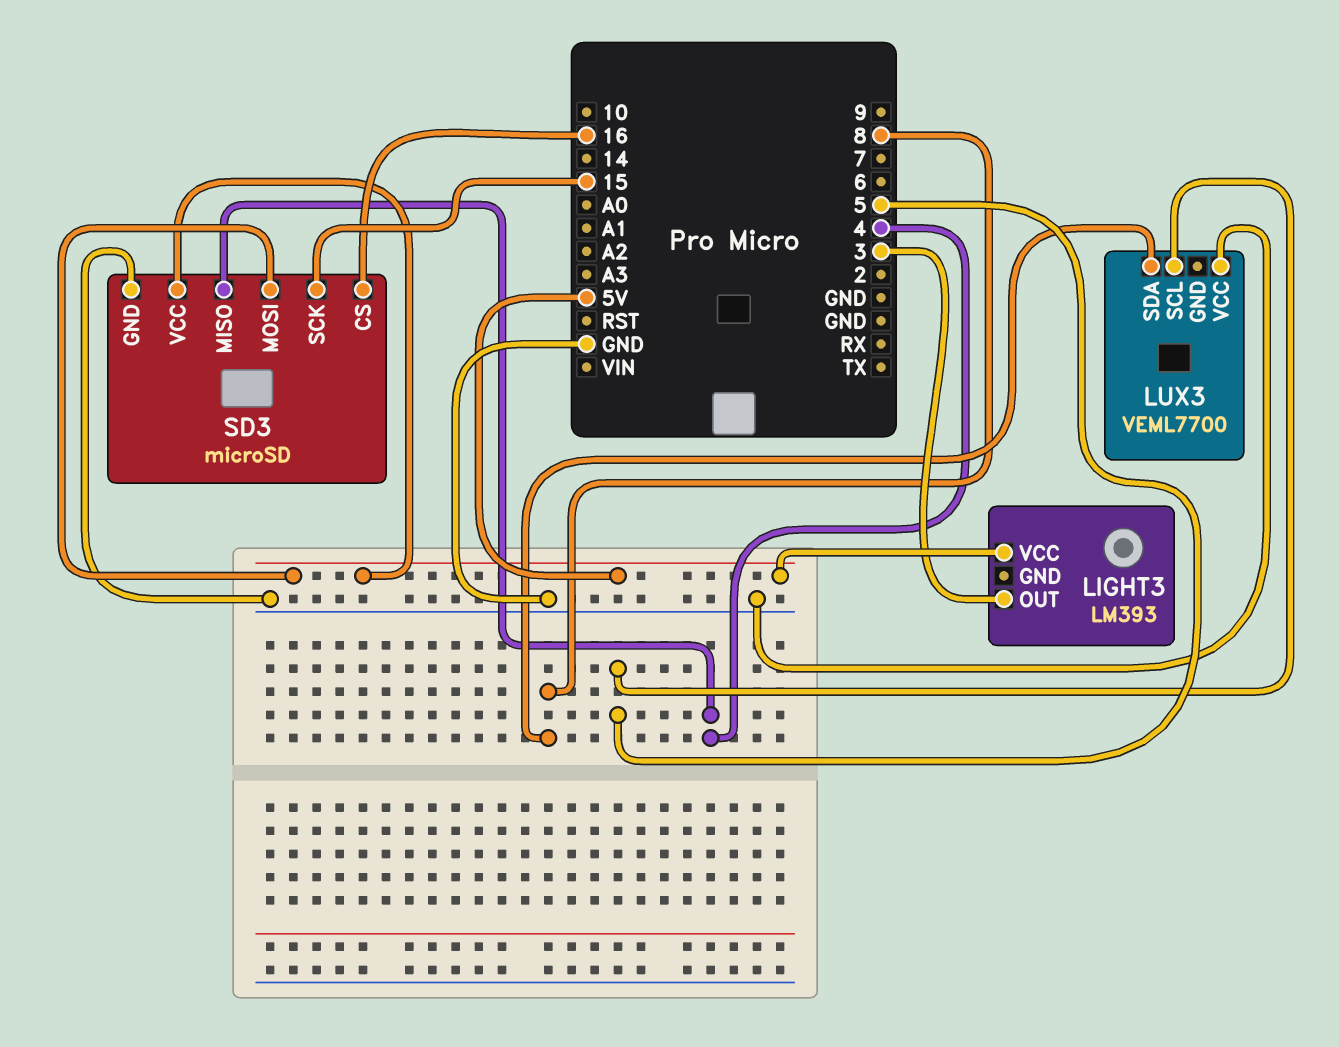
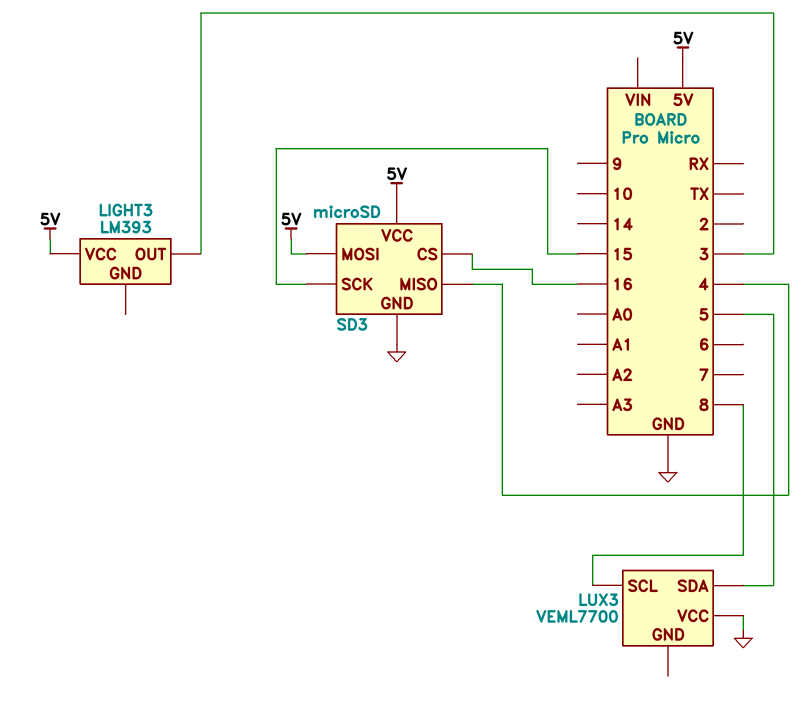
LUX3 pin SCL: 5 -> 8
LUX3 pin SDA: 8 -> 5

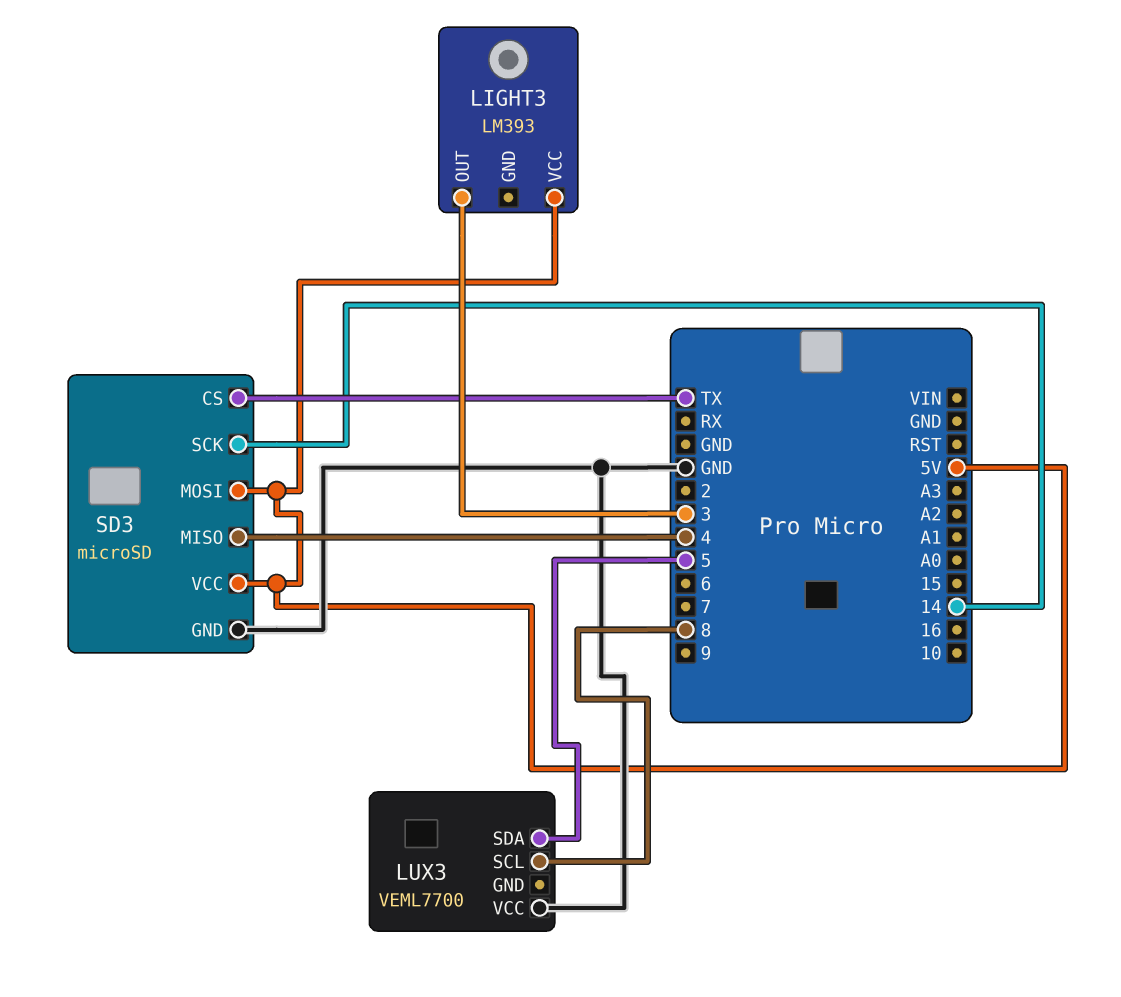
SD3 pin CS: 16 -> TX
SD3 pin SCK: 15 -> 14

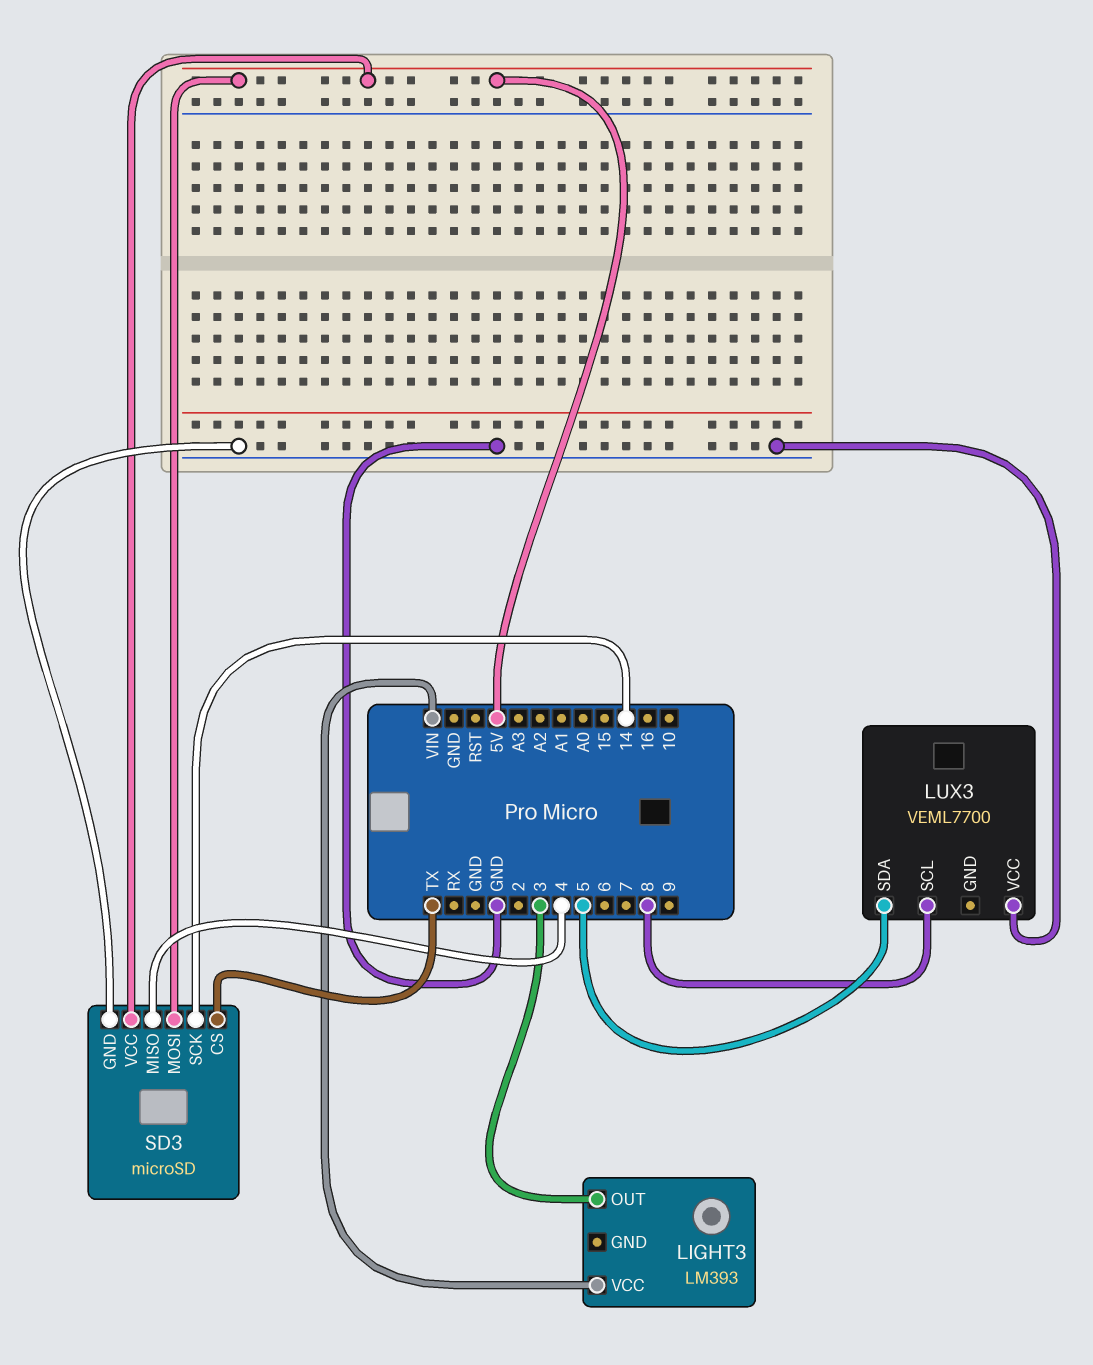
LIGHT3 pin VCC: 5V -> VIN

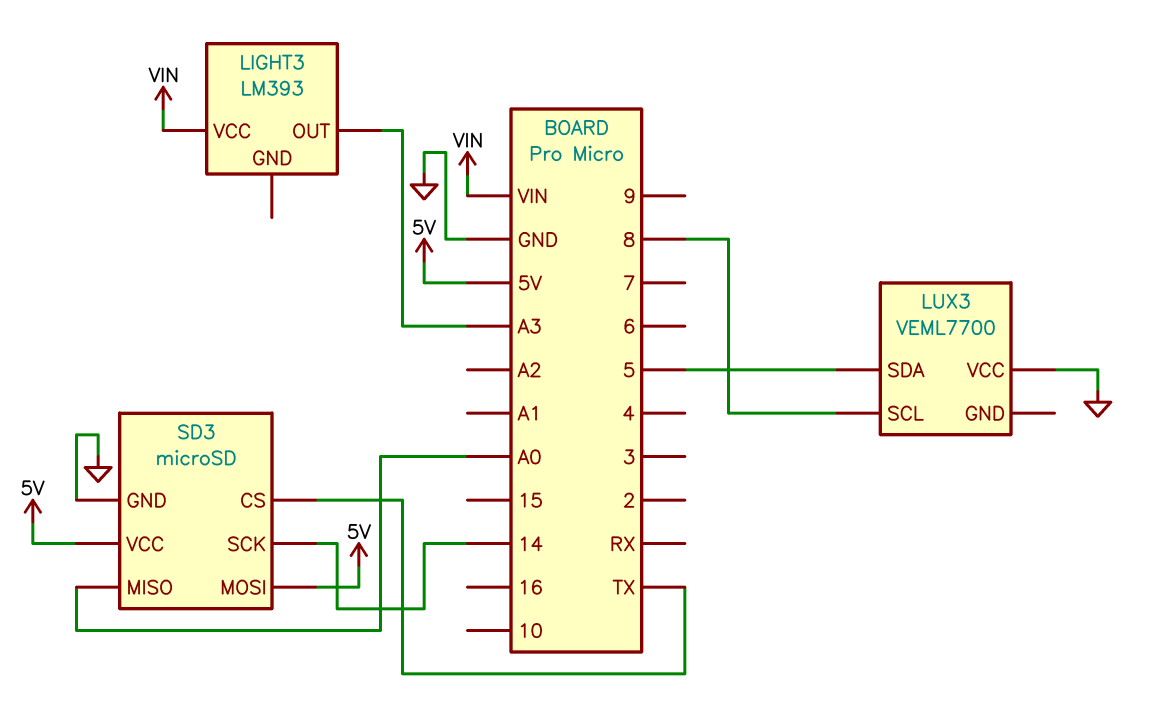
LIGHT3 pin OUT: 3 -> A3
SD3 pin MISO: 4 -> A0

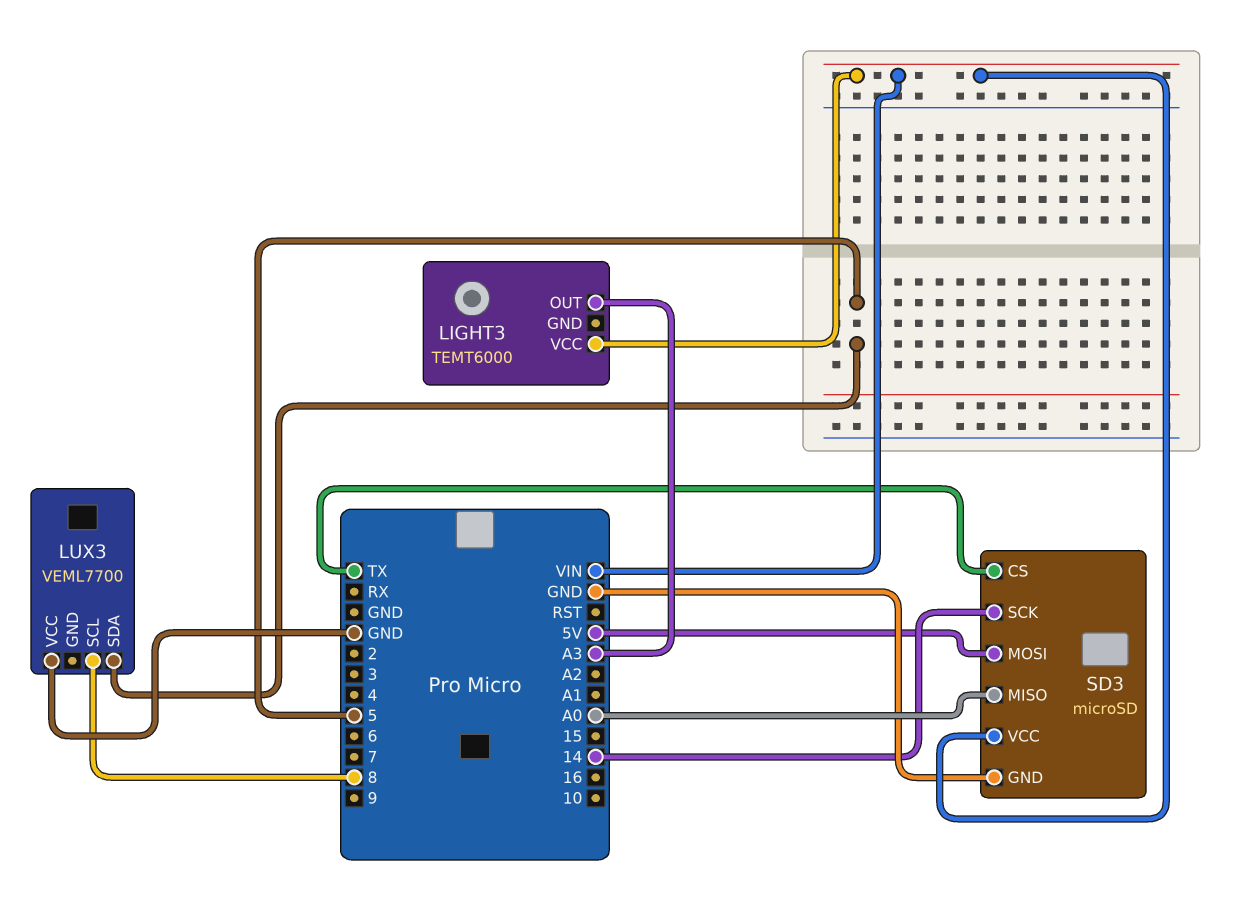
LIGHT3: LM393 -> TEMT6000
SD3 pin VCC: 5V -> VIN

